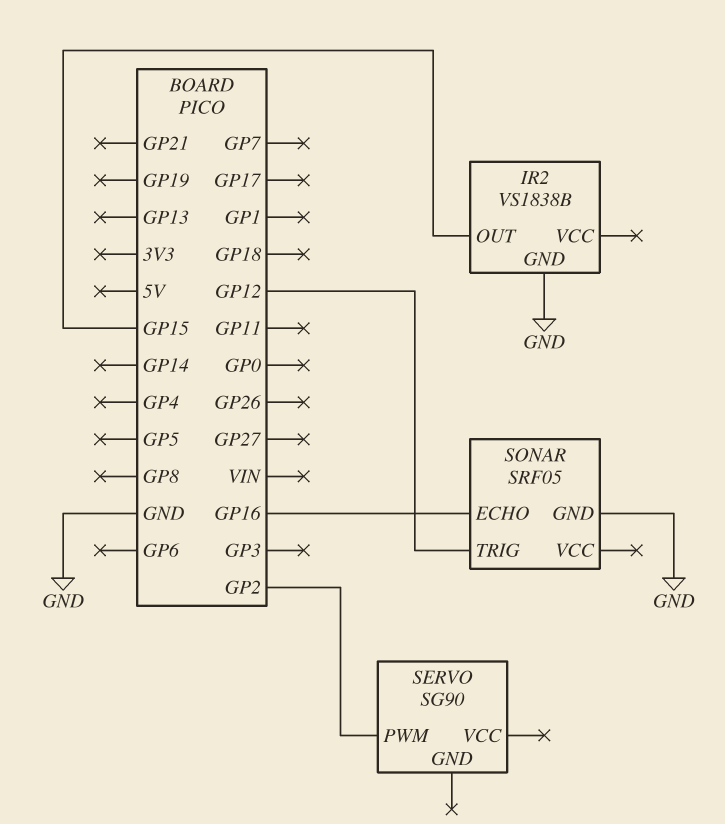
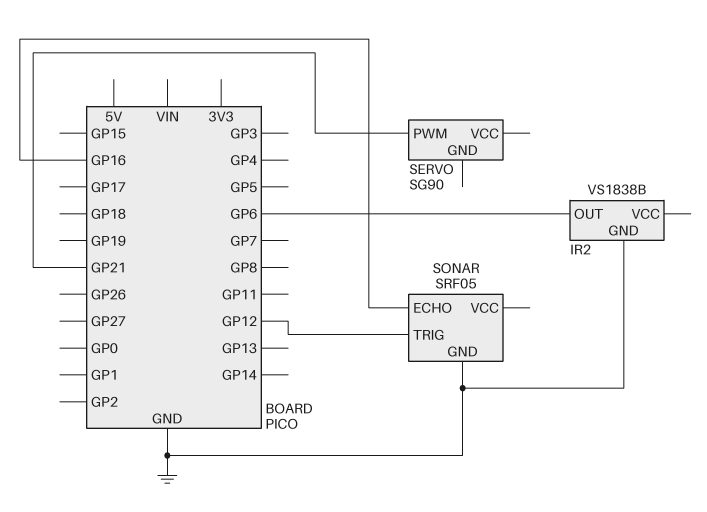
IR2 pin OUT: GP15 -> GP6
SERVO pin PWM: GP2 -> GP21

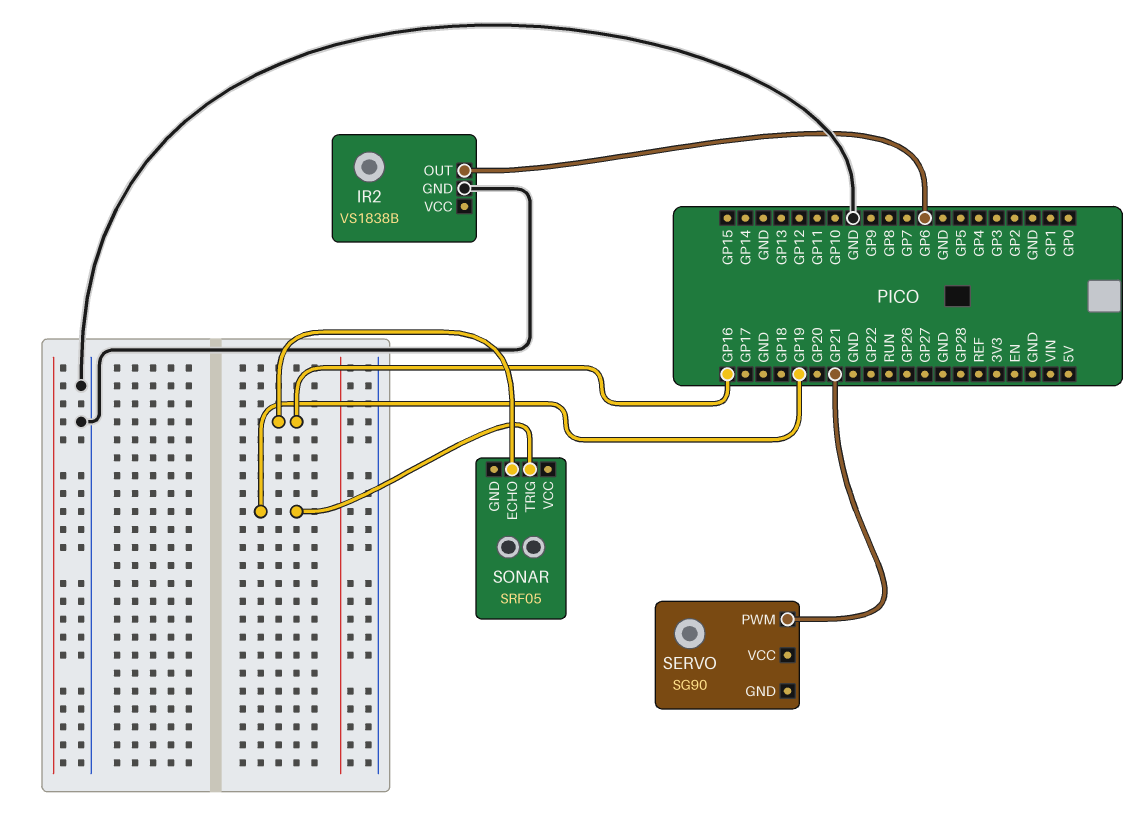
SONAR pin GND: GND -> none
SONAR pin TRIG: GP12 -> GP19

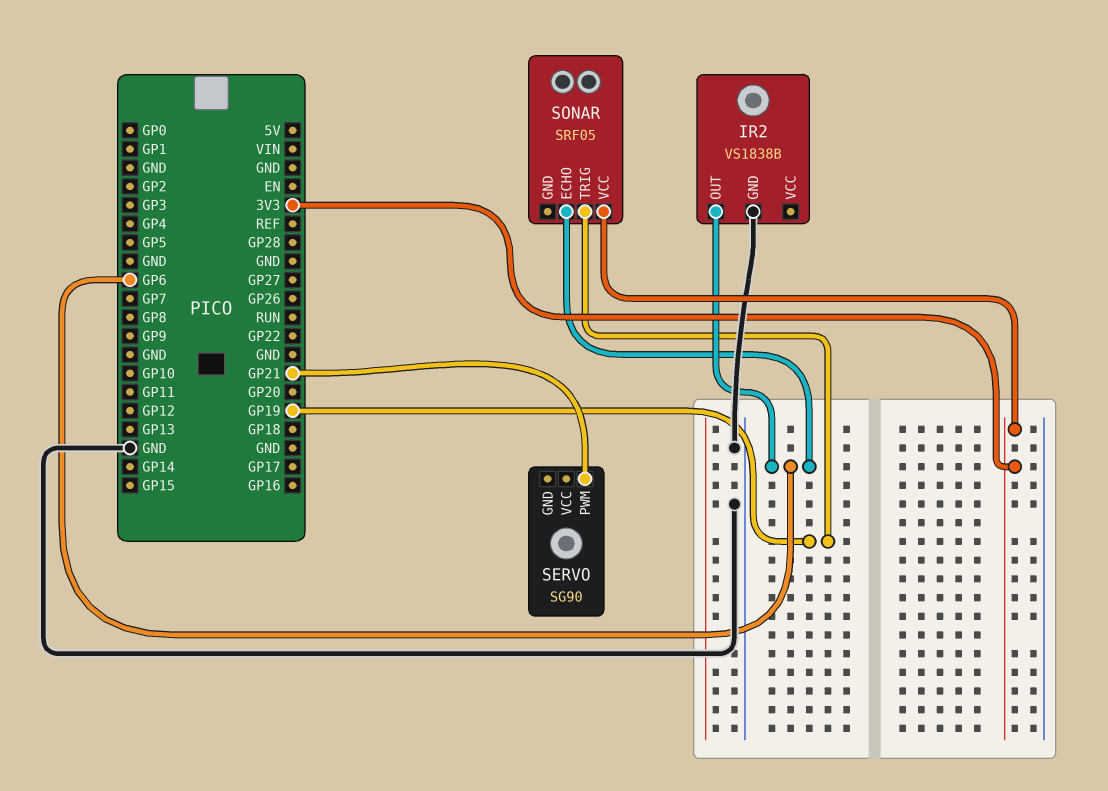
SONAR pin ECHO: GP16 -> GP6
SONAR pin VCC: none -> 3V3

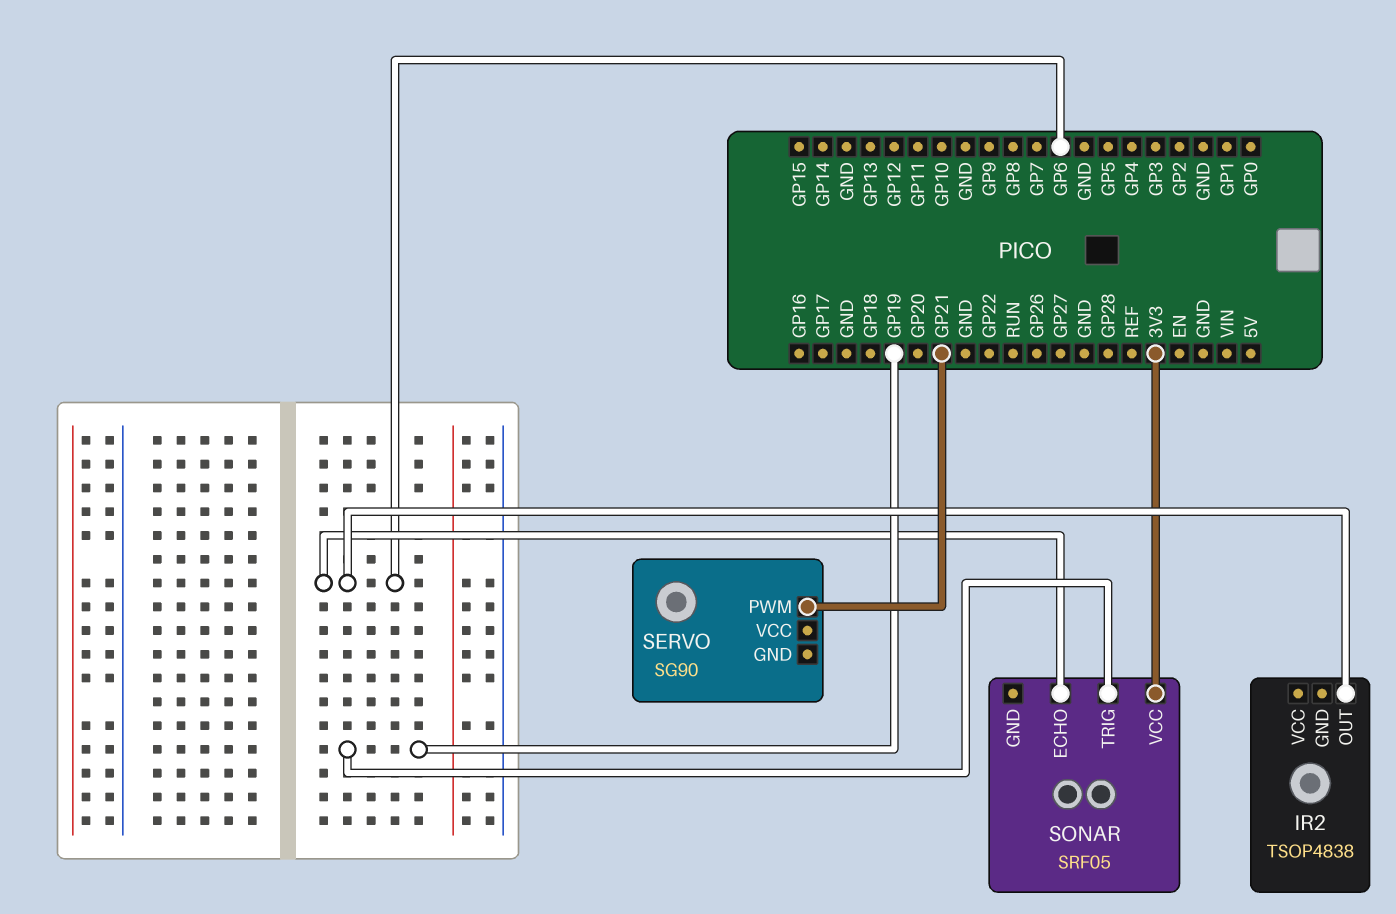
IR2: VS1838B -> TSOP4838
IR2 pin GND: GND -> none

